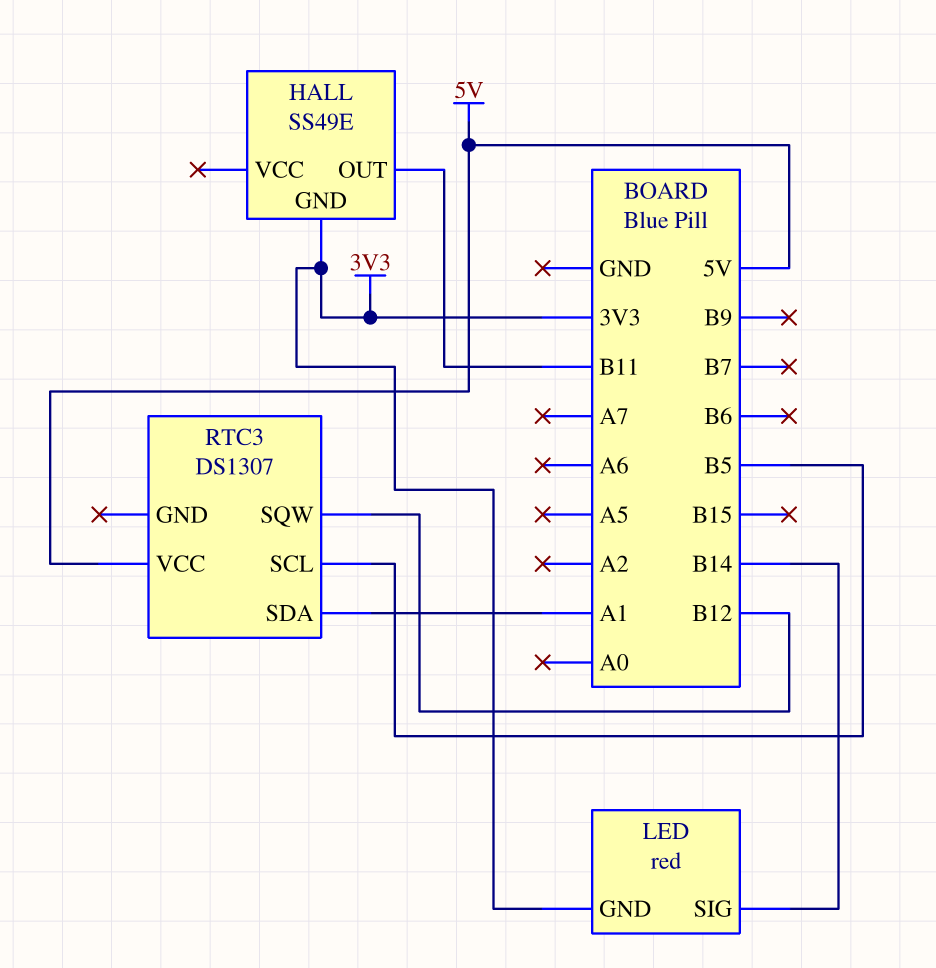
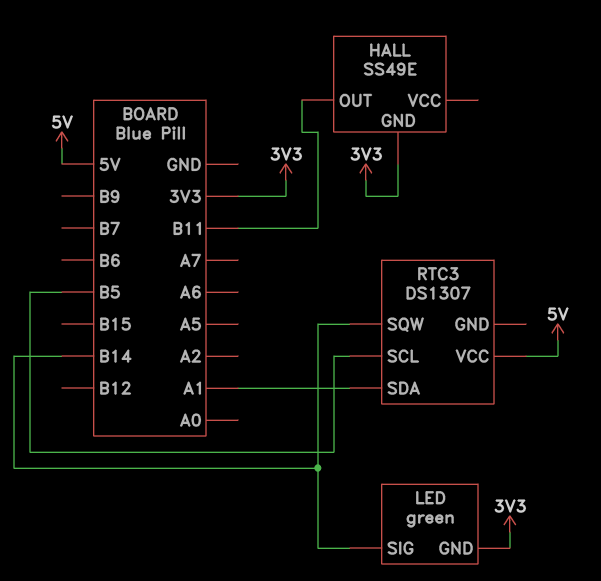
LED: red -> green
RTC3 pin SQW: B12 -> B14

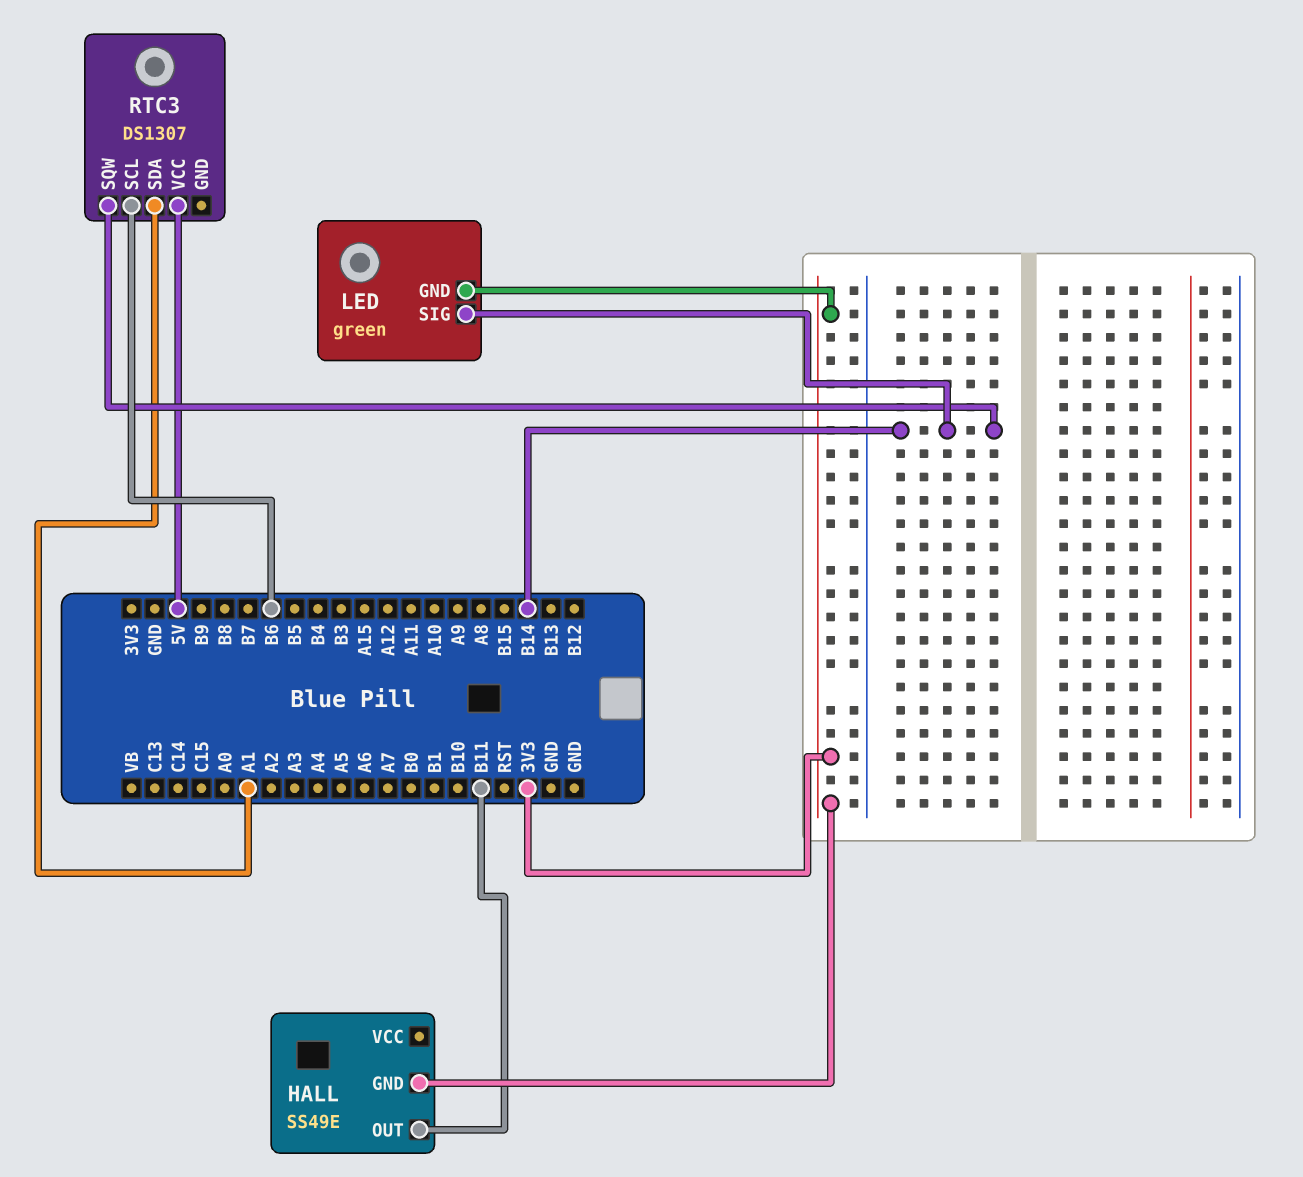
RTC3 pin SCL: B5 -> B6

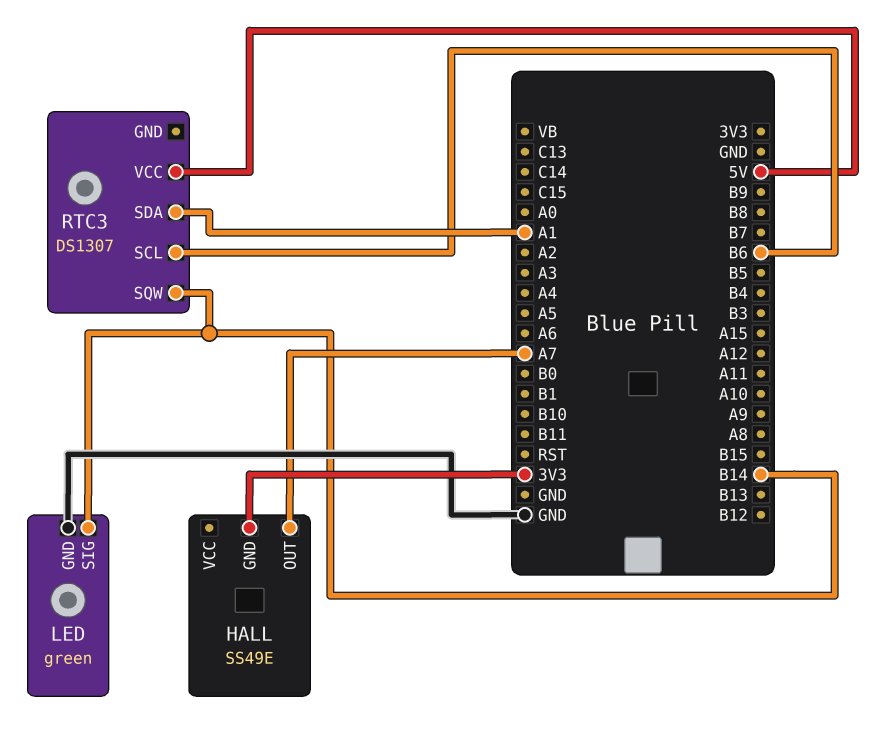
HALL pin OUT: B11 -> A7
LED pin GND: 3V3 -> GND

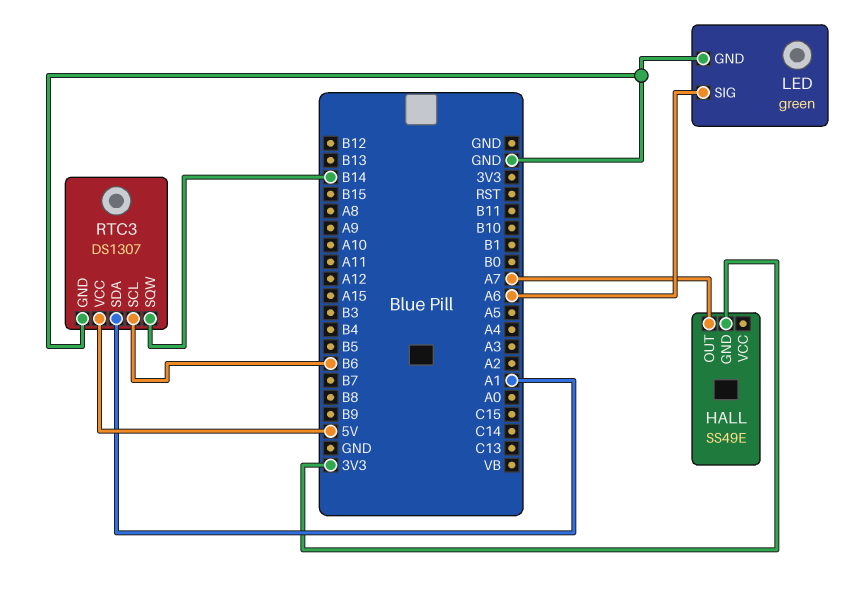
LED pin SIG: B14 -> A6
RTC3 pin GND: none -> GND

